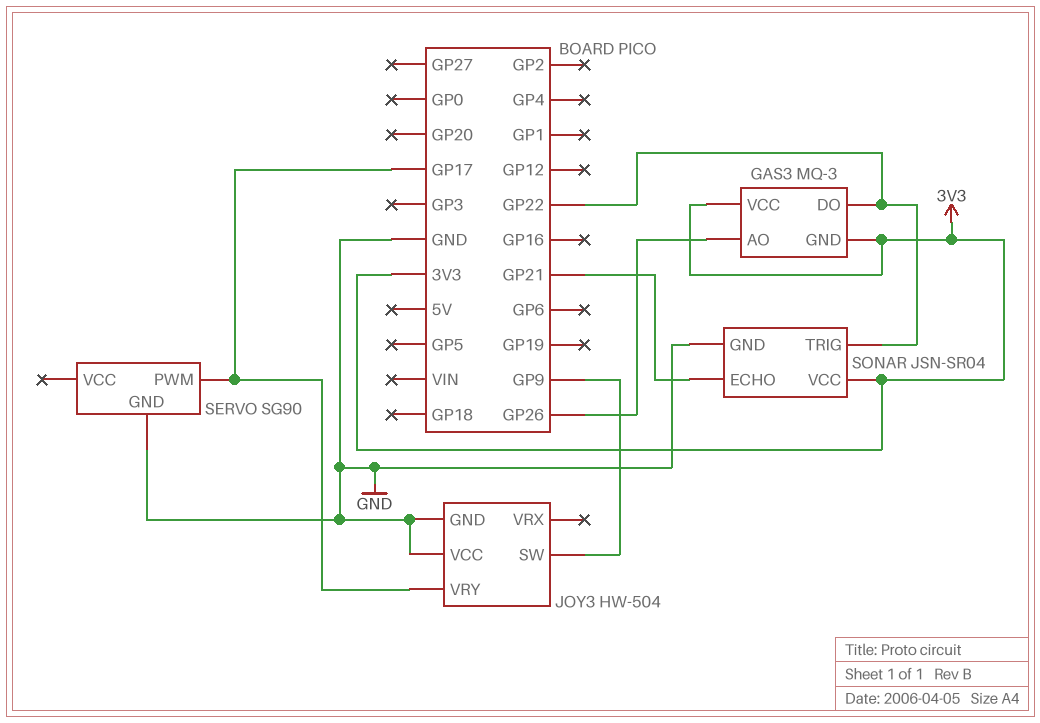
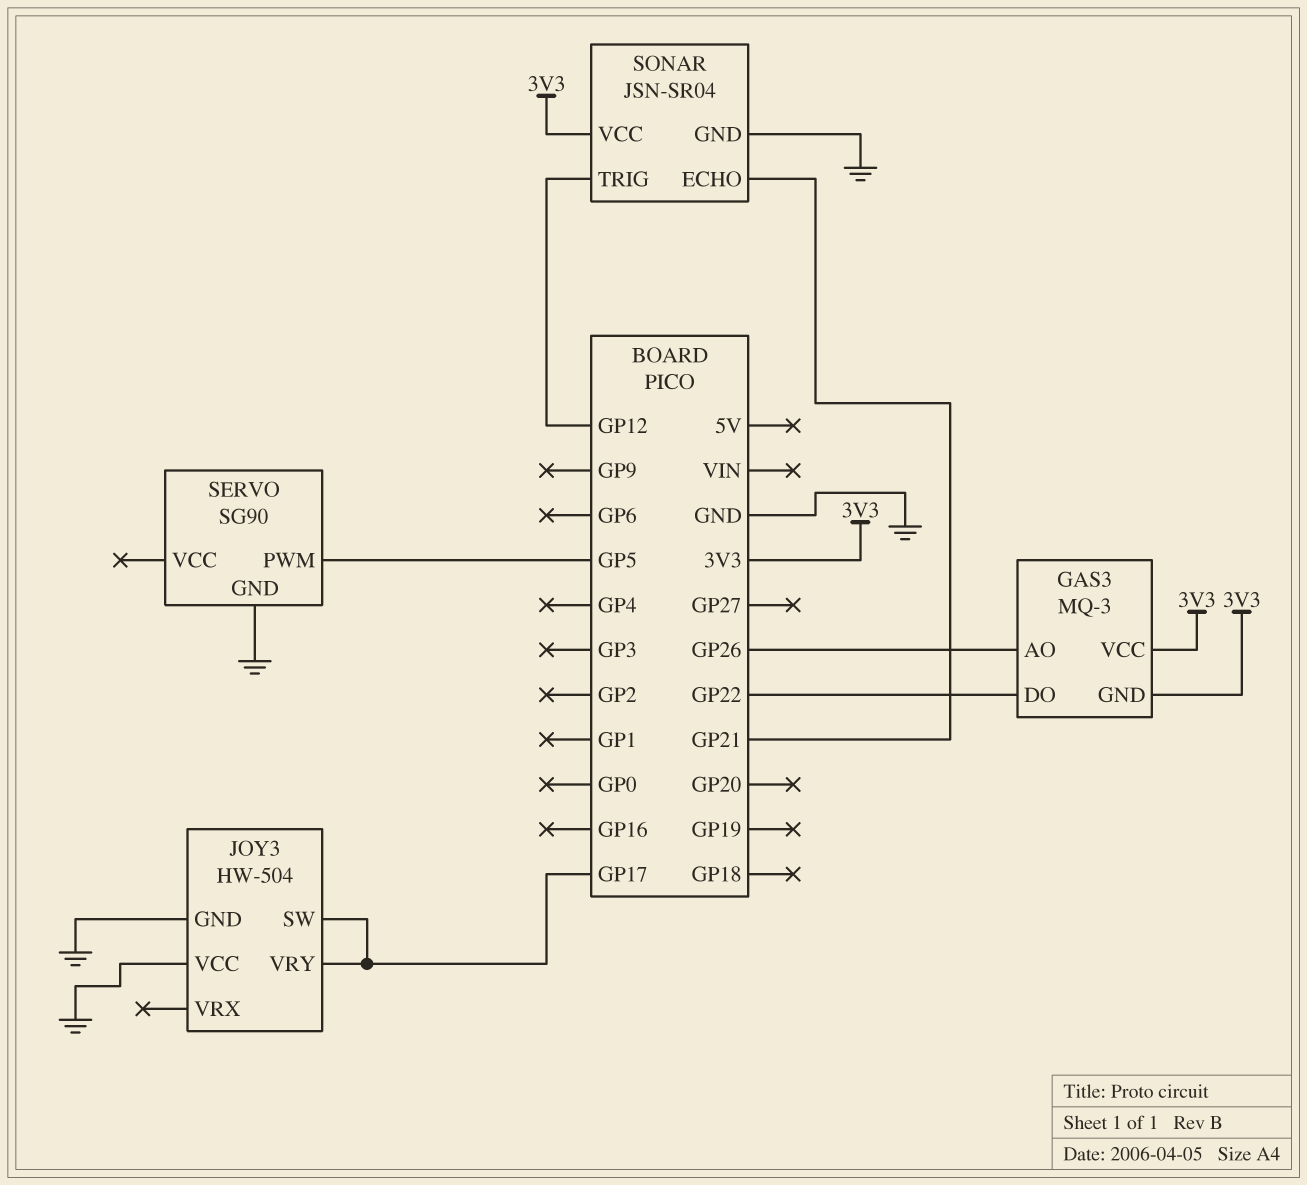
JOY3 pin SW: GP9 -> GP17
SERVO pin PWM: GP17 -> GP5
SONAR pin TRIG: GP22 -> GP12

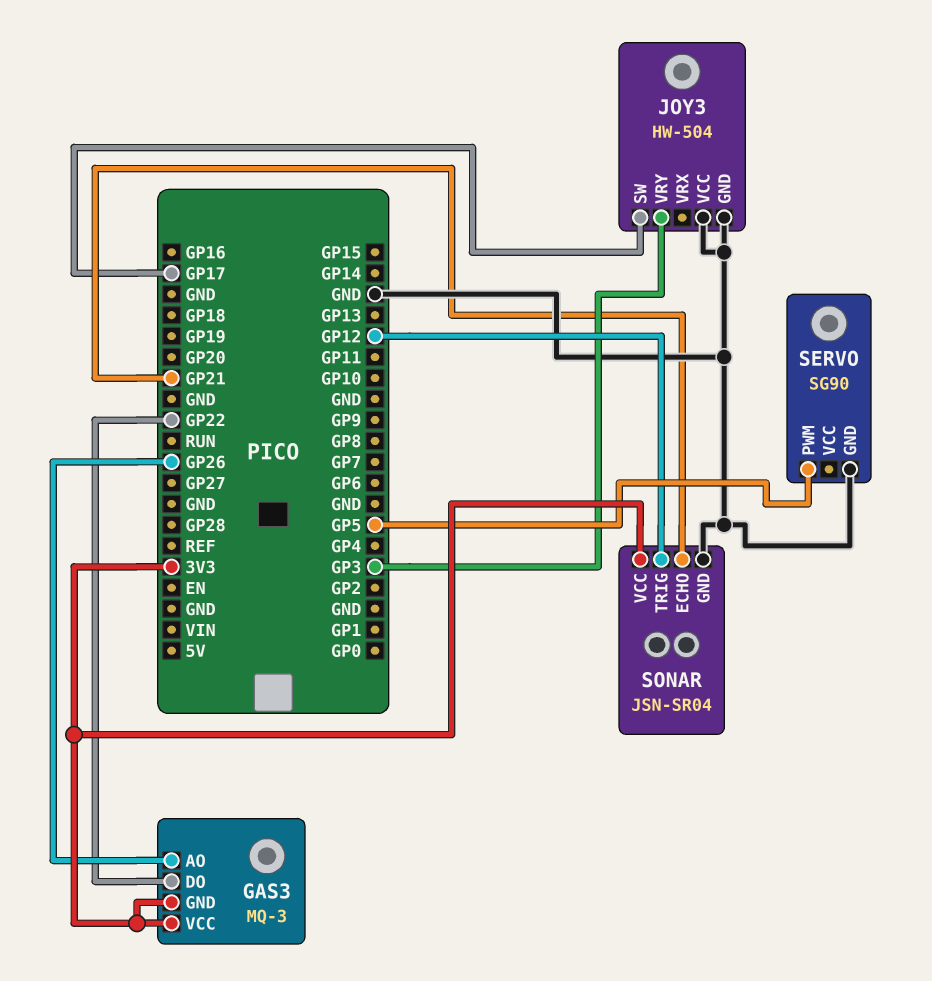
JOY3 pin VRY: GP17 -> GP3

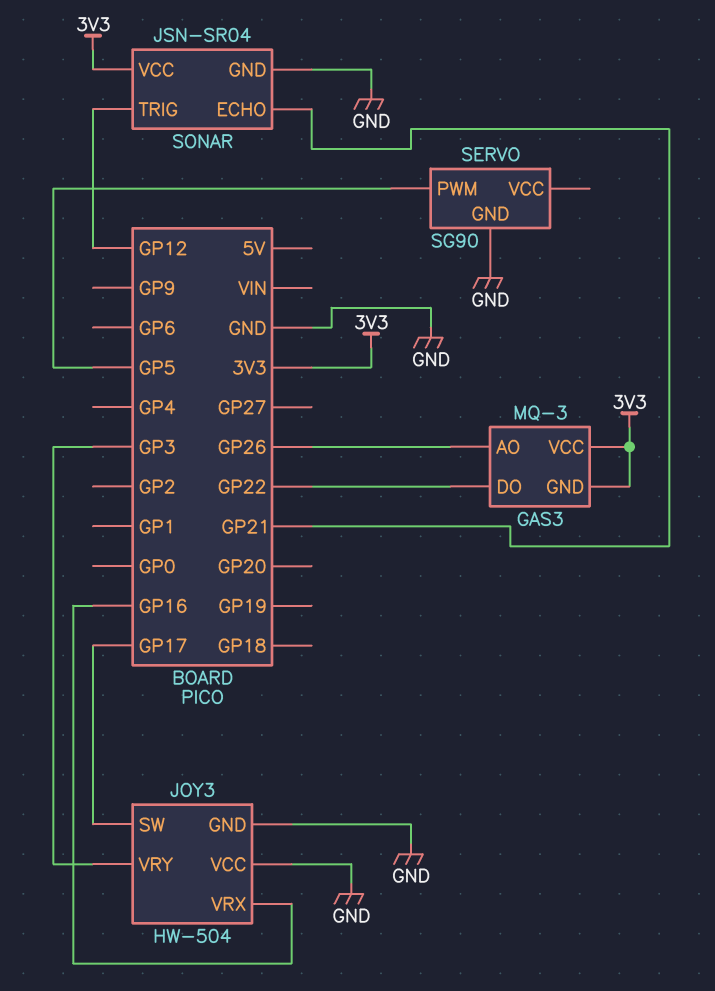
JOY3 pin VRX: none -> GP16

